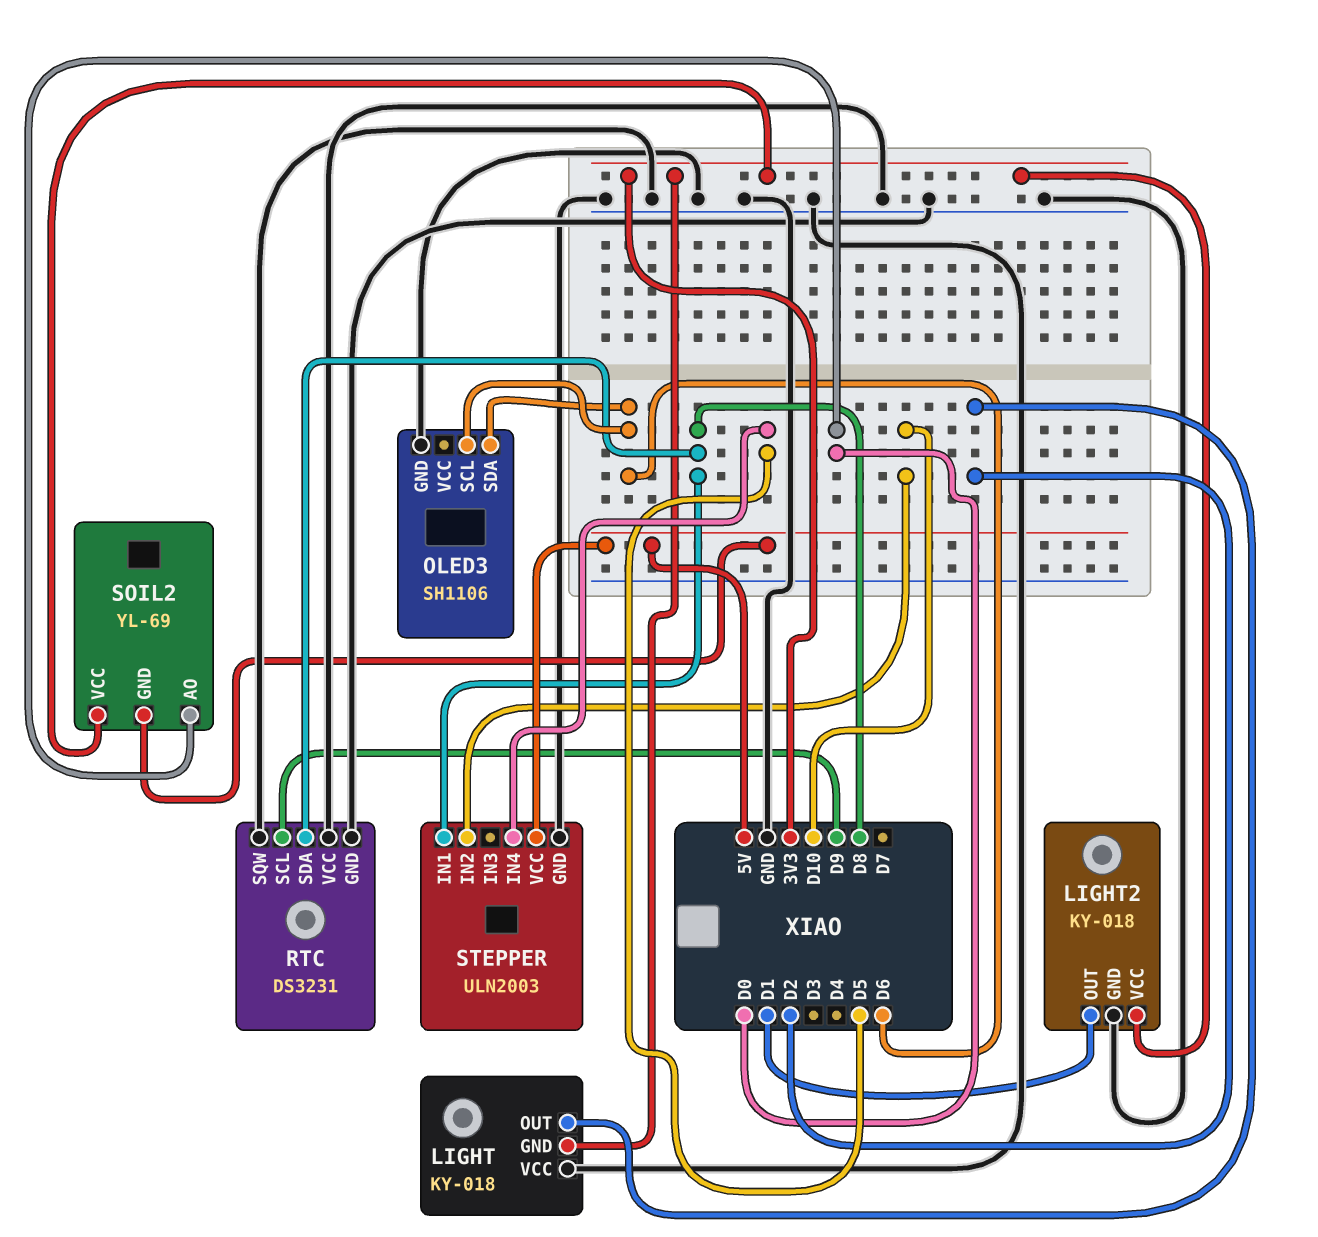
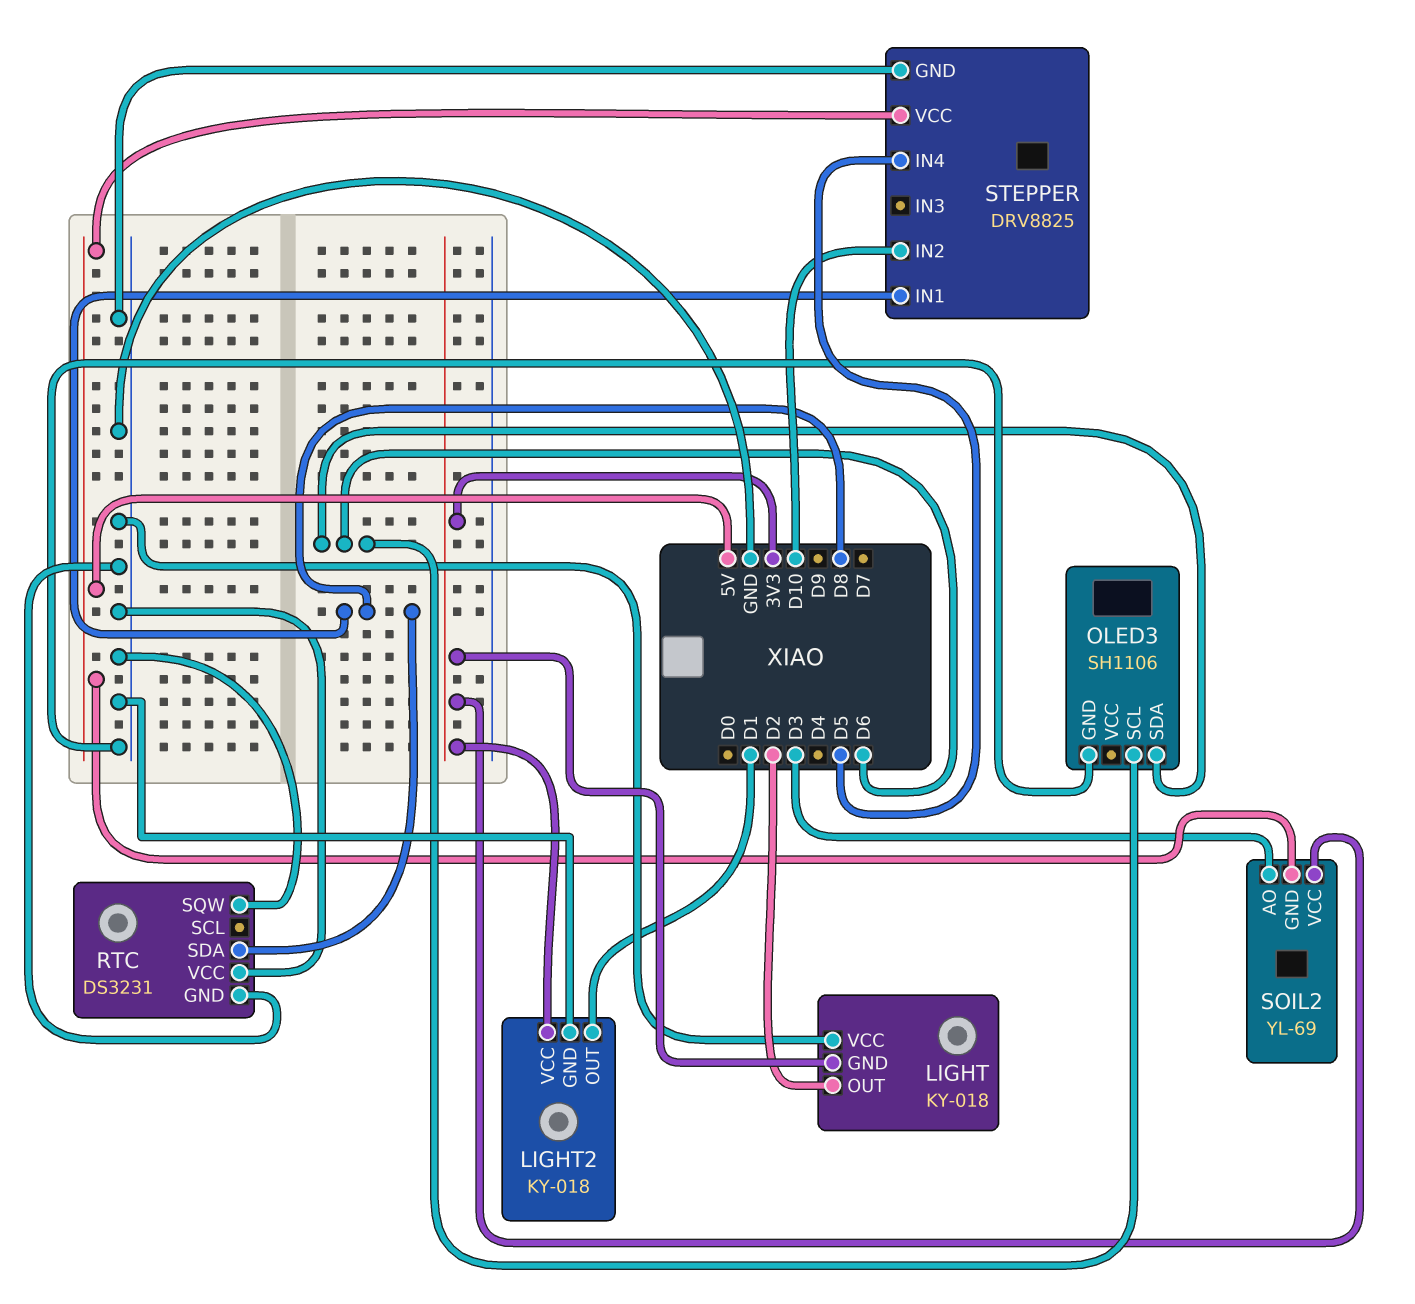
RTC pin SCL: D9 -> none
SOIL2 pin AO: D0 -> D3
STEPPER: ULN2003 -> DRV8825

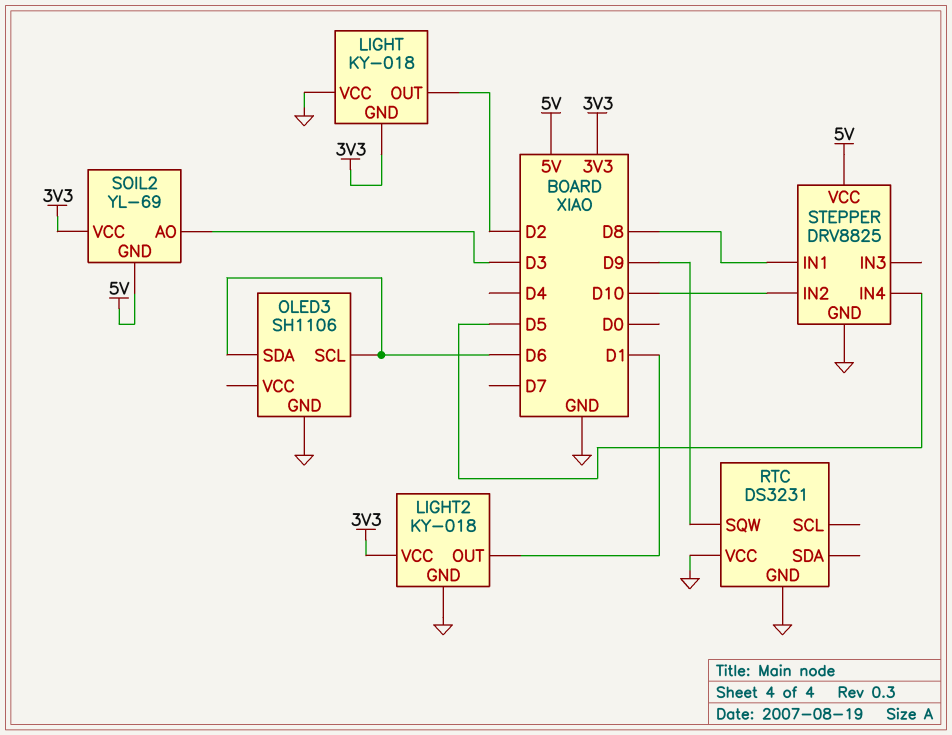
RTC pin SDA: D8 -> none
RTC pin SQW: GND -> D9

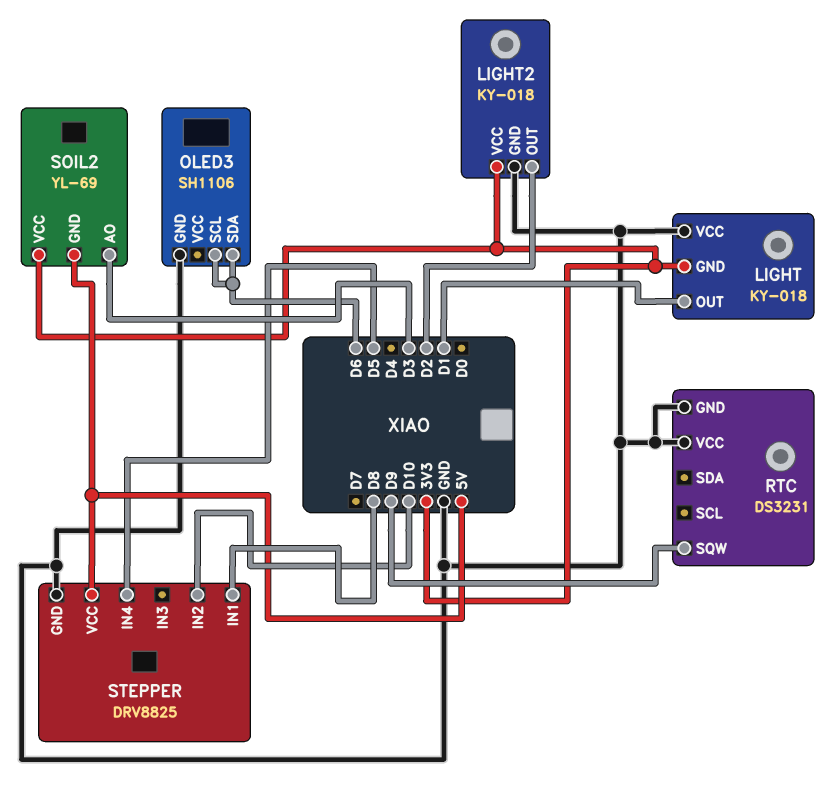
LIGHT pin OUT: D2 -> D1
LIGHT2 pin OUT: D1 -> D2

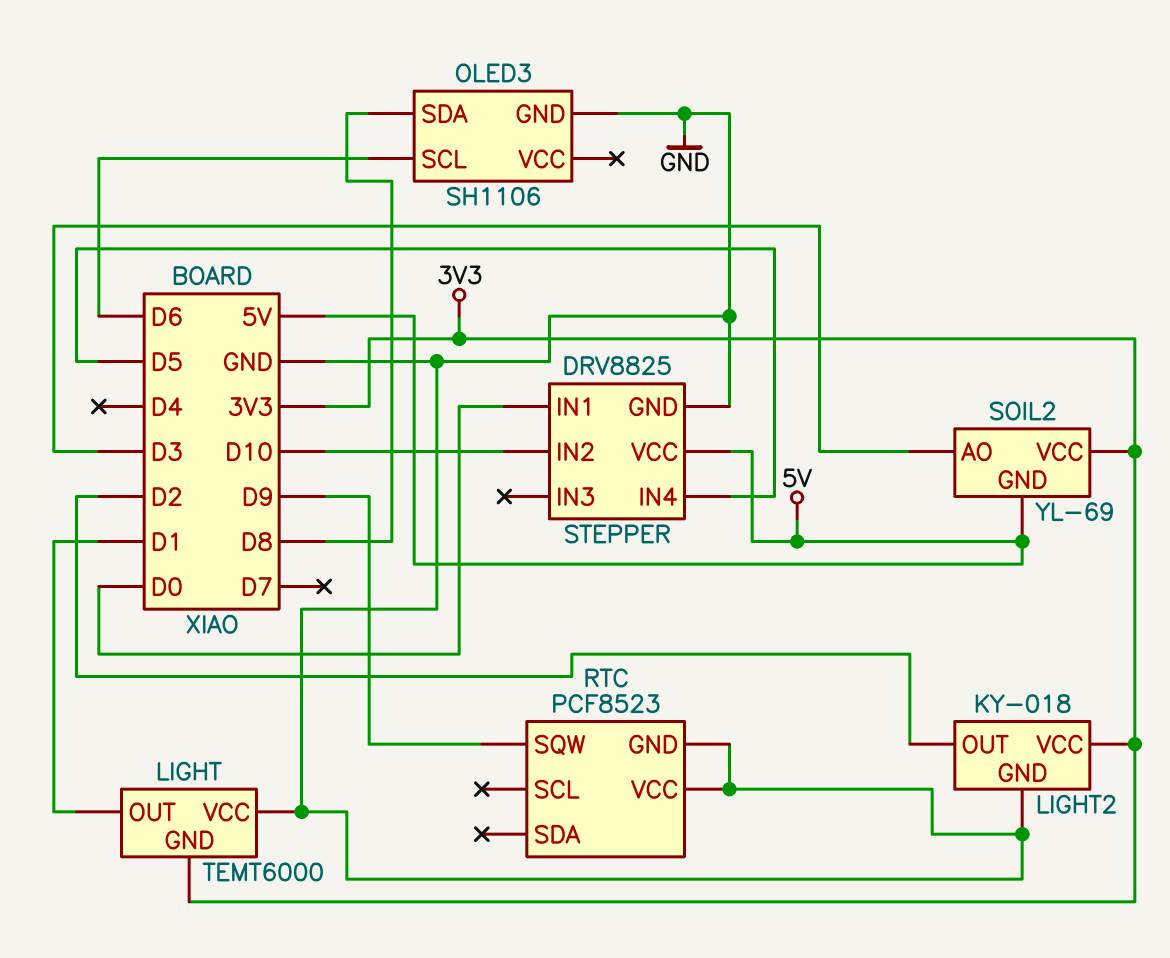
LIGHT: KY-018 -> TEMT6000
OLED3 pin SDA: D6 -> D8
RTC: DS3231 -> PCF8523
STEPPER pin IN1: D8 -> D0

